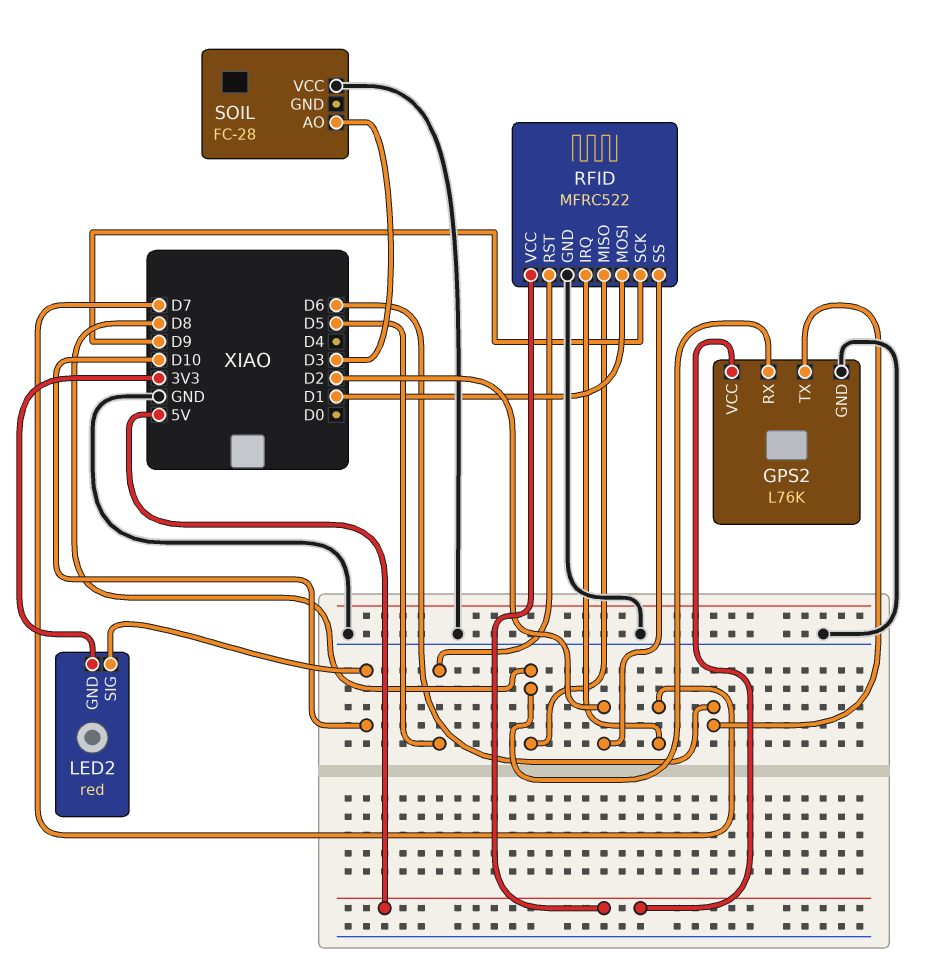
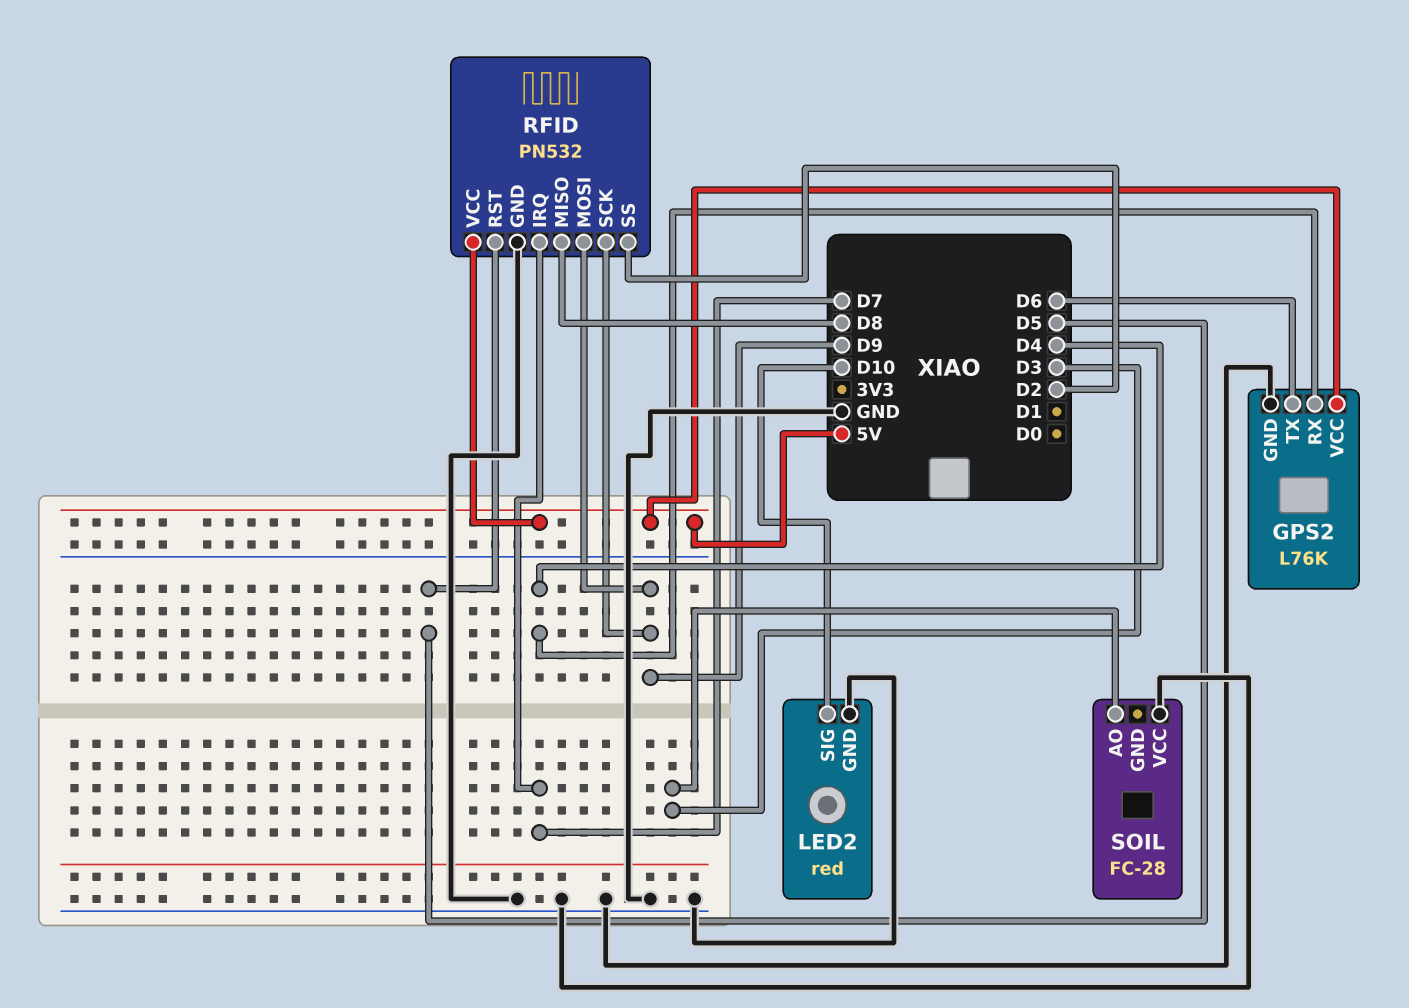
GPS2 pin RX: D8 -> D4
LED2 pin GND: 3V3 -> GND
RFID: MFRC522 -> PN532
RFID pin MOSI: D1 -> D9

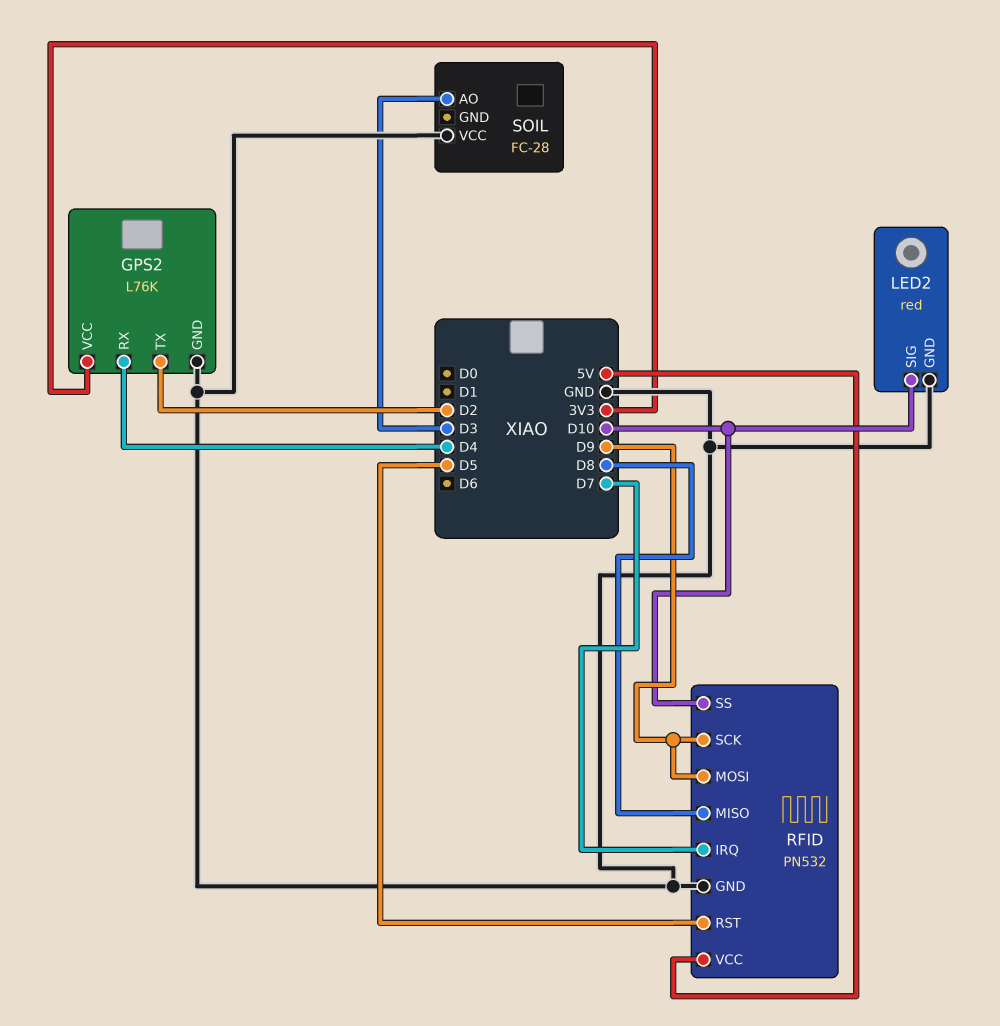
GPS2 pin TX: D6 -> D2
GPS2 pin VCC: 5V -> 3V3
RFID pin SS: D2 -> D10

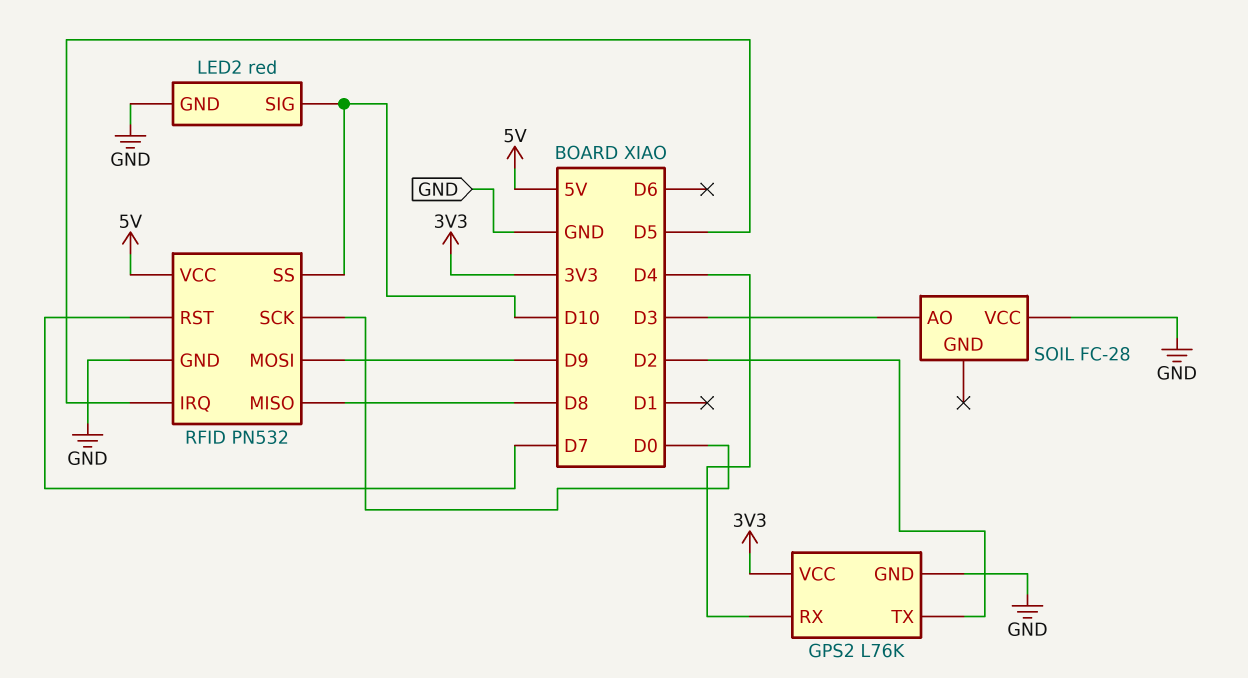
RFID pin IRQ: D7 -> D5
RFID pin RST: D5 -> D7
RFID pin SCK: D9 -> D0

